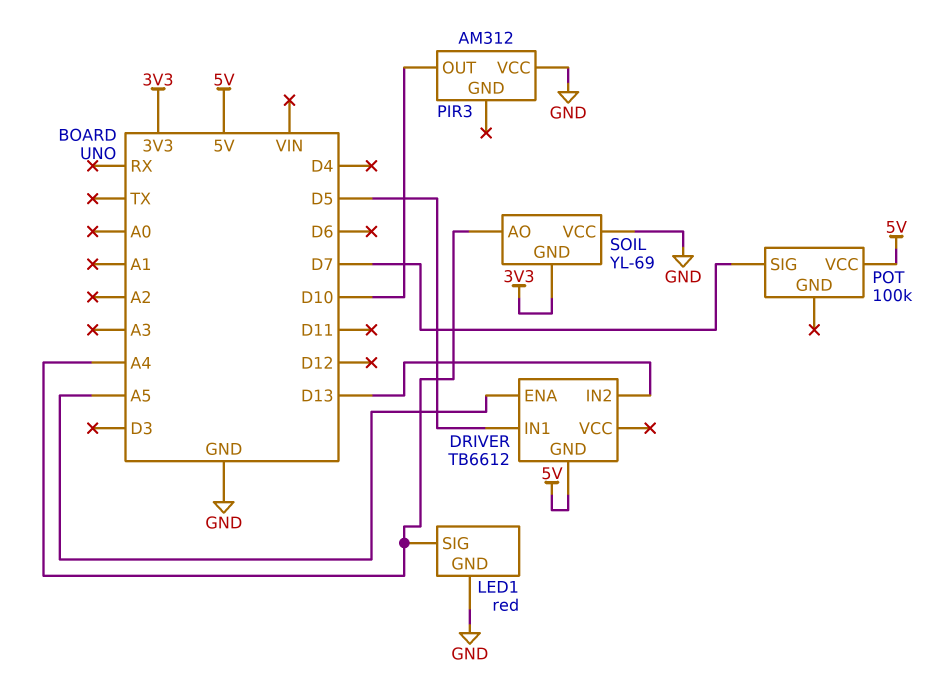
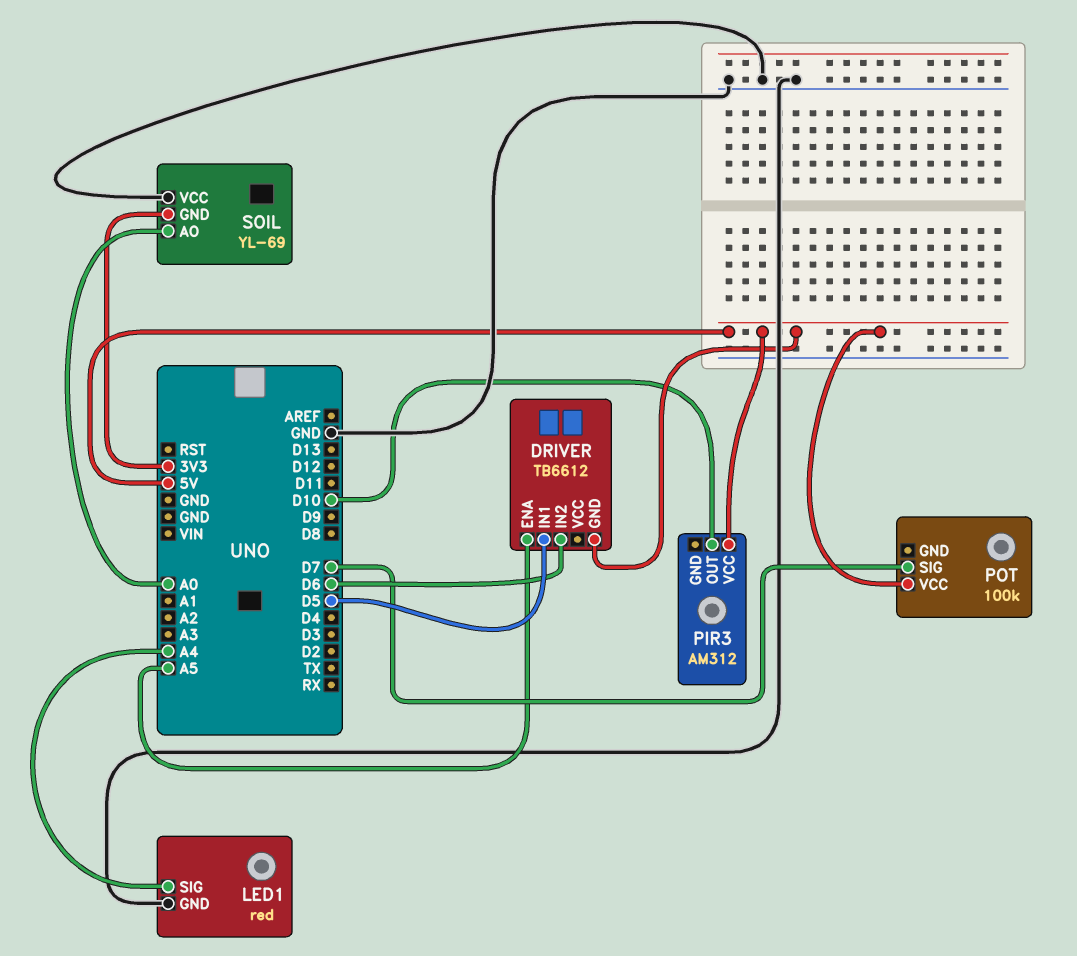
DRIVER pin IN2: D13 -> D6
PIR3 pin VCC: GND -> 5V
SOIL pin AO: A4 -> A0

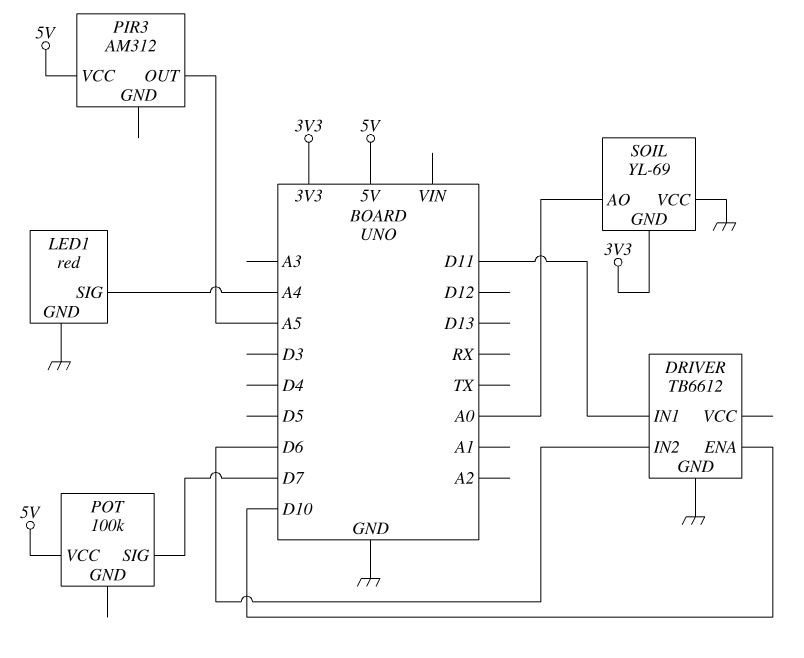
DRIVER pin ENA: A5 -> D10
DRIVER pin GND: 5V -> GND
DRIVER pin IN1: D5 -> D11
PIR3 pin OUT: D10 -> A5

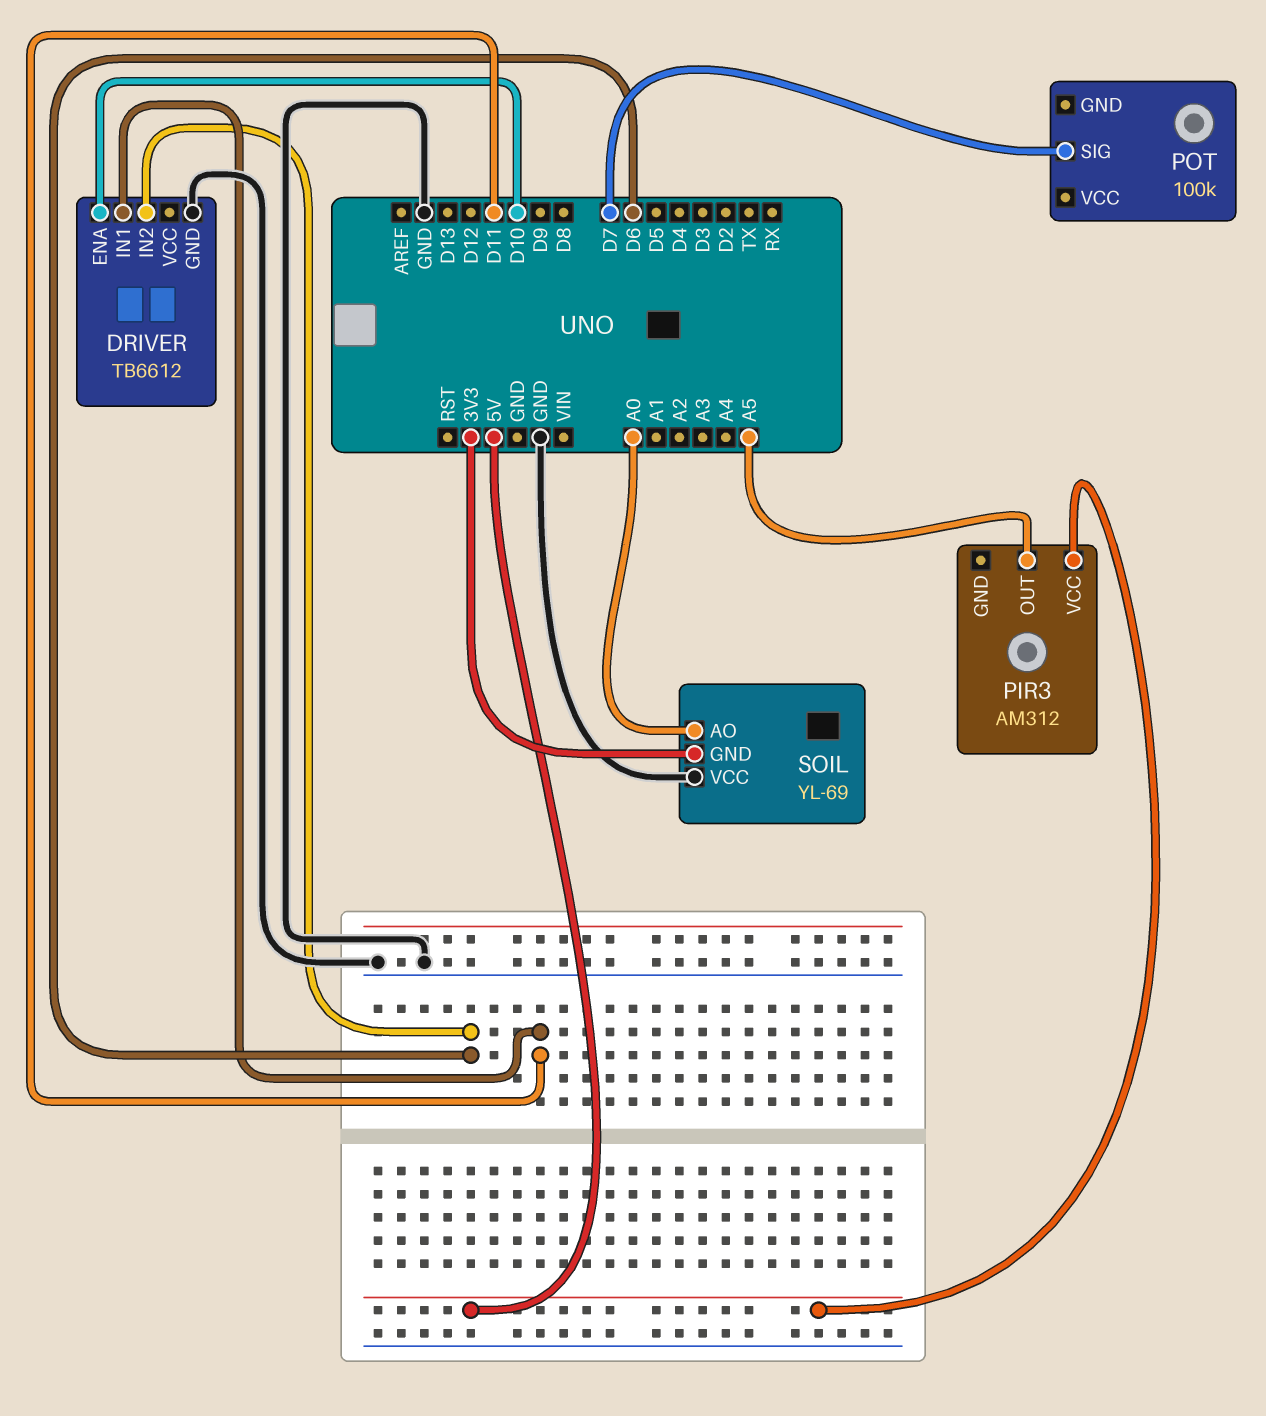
LED1: red -> none
LED1 pin GND: GND -> none
LED1 pin SIG: A4 -> none
POT pin VCC: 5V -> none

